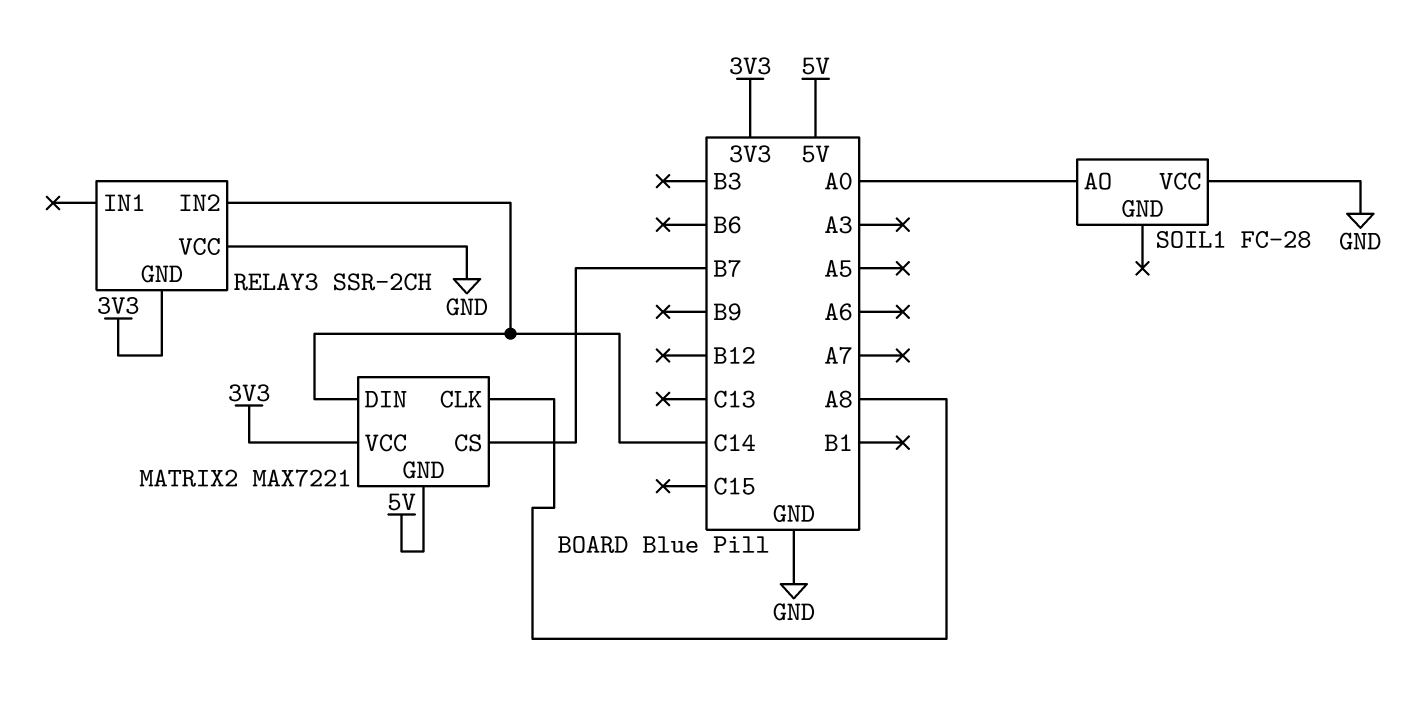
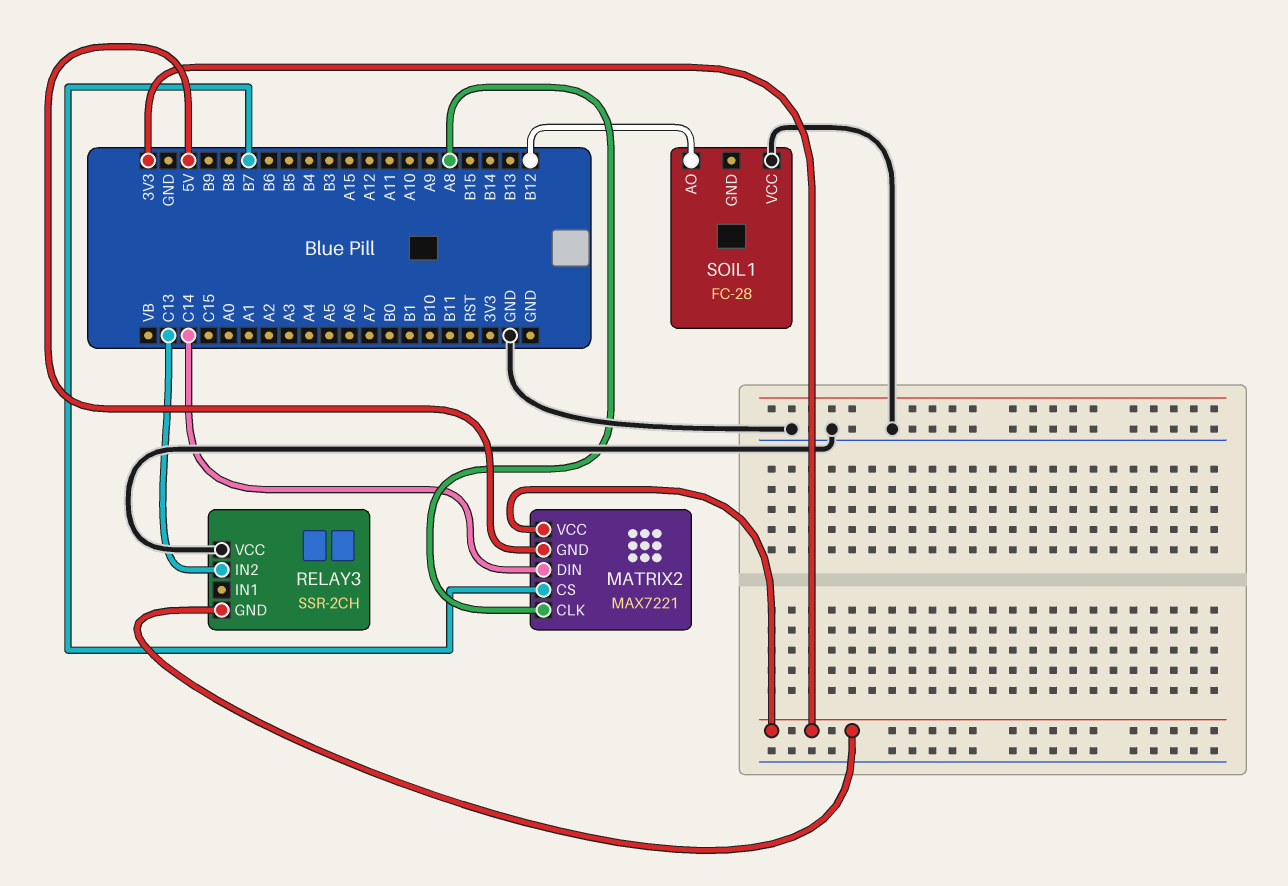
RELAY3 pin IN2: C14 -> C13
SOIL1 pin AO: A0 -> B12

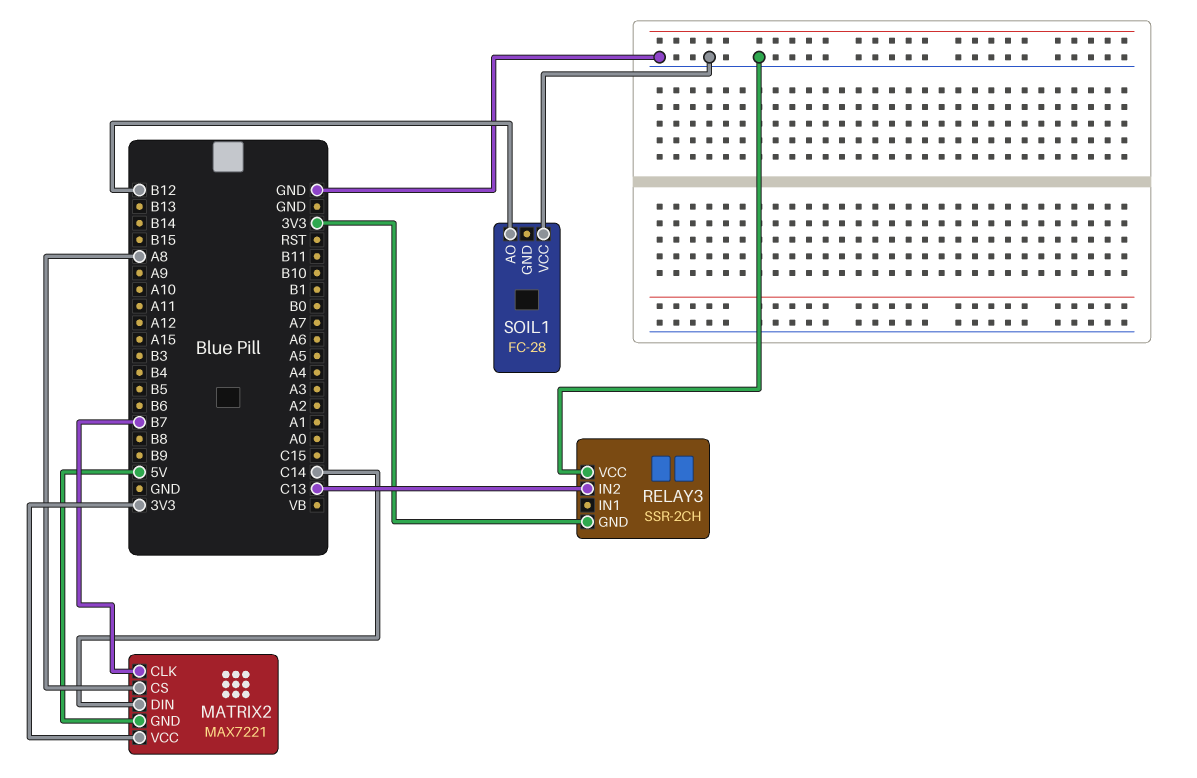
MATRIX2 pin CLK: A8 -> B7
MATRIX2 pin CS: B7 -> A8

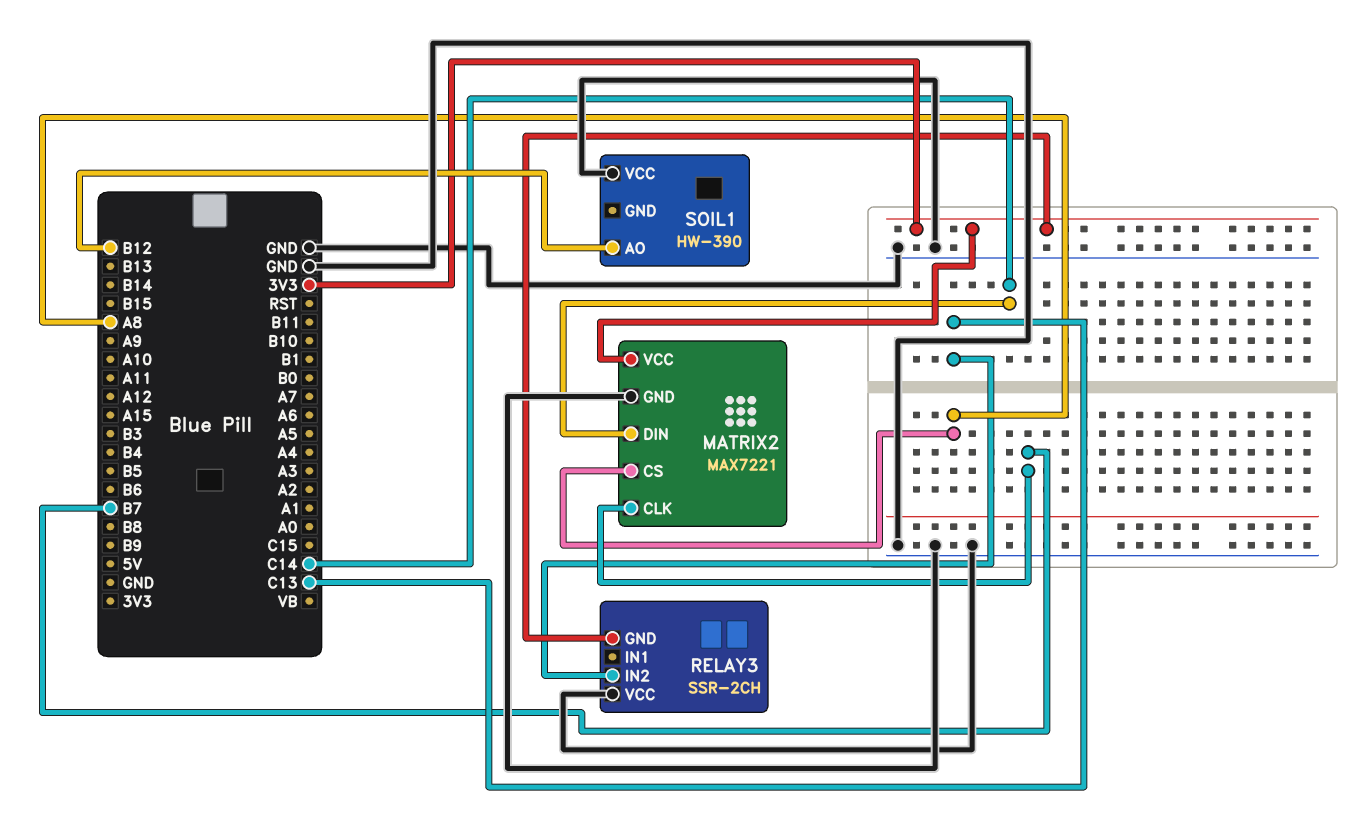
MATRIX2 pin GND: 5V -> GND
SOIL1: FC-28 -> HW-390

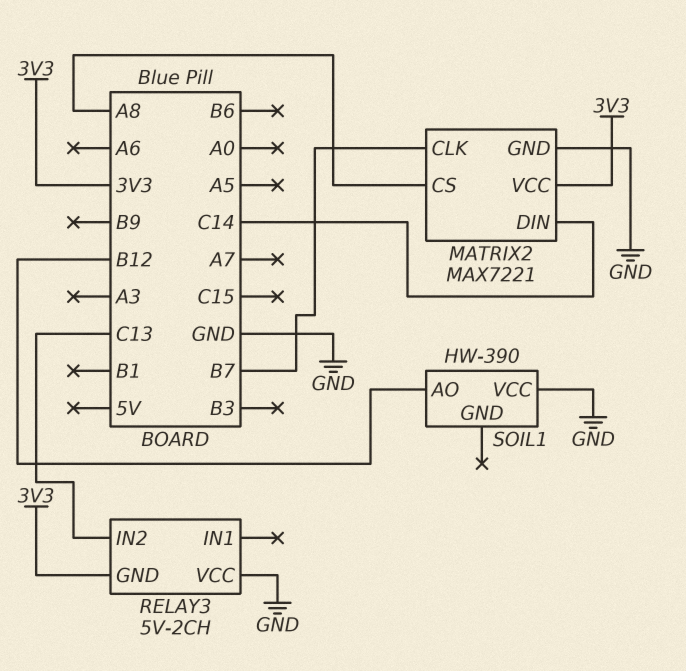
RELAY3: SSR-2CH -> 5V-2CH

